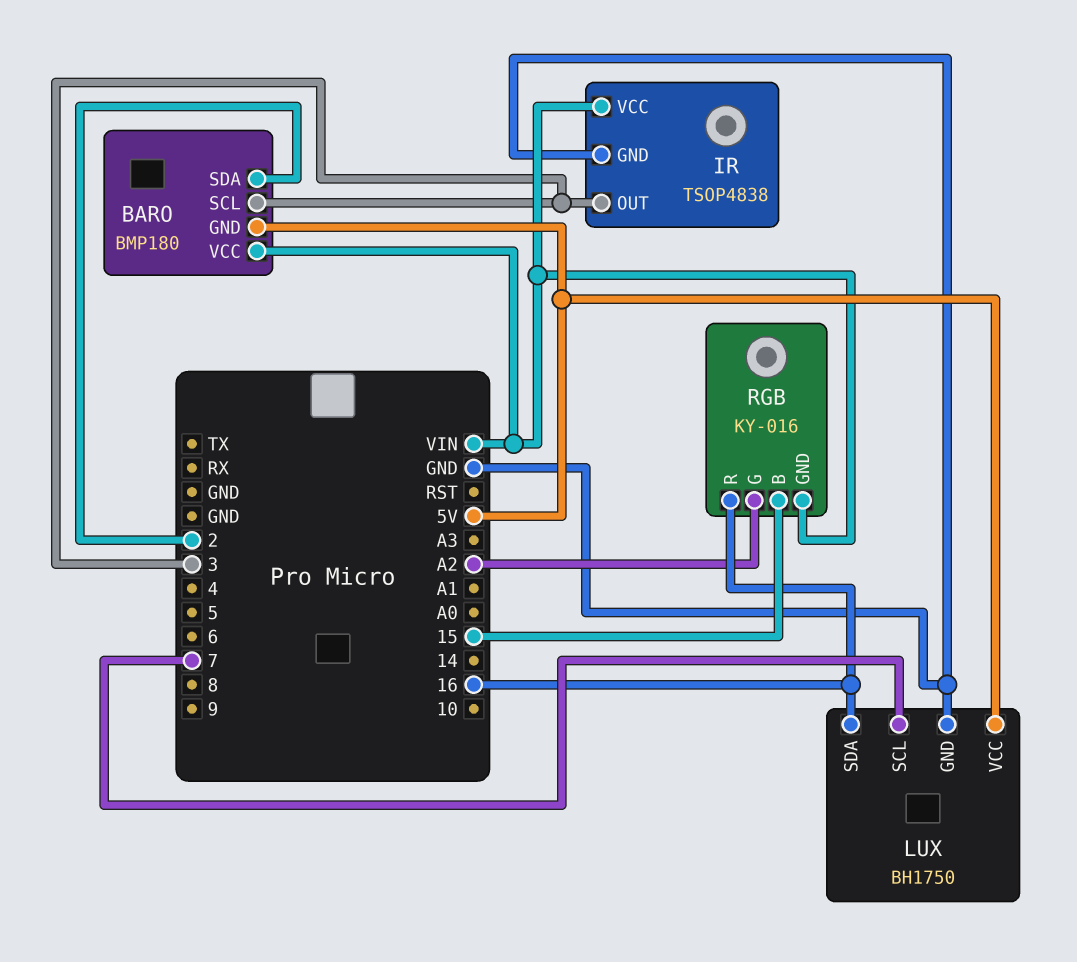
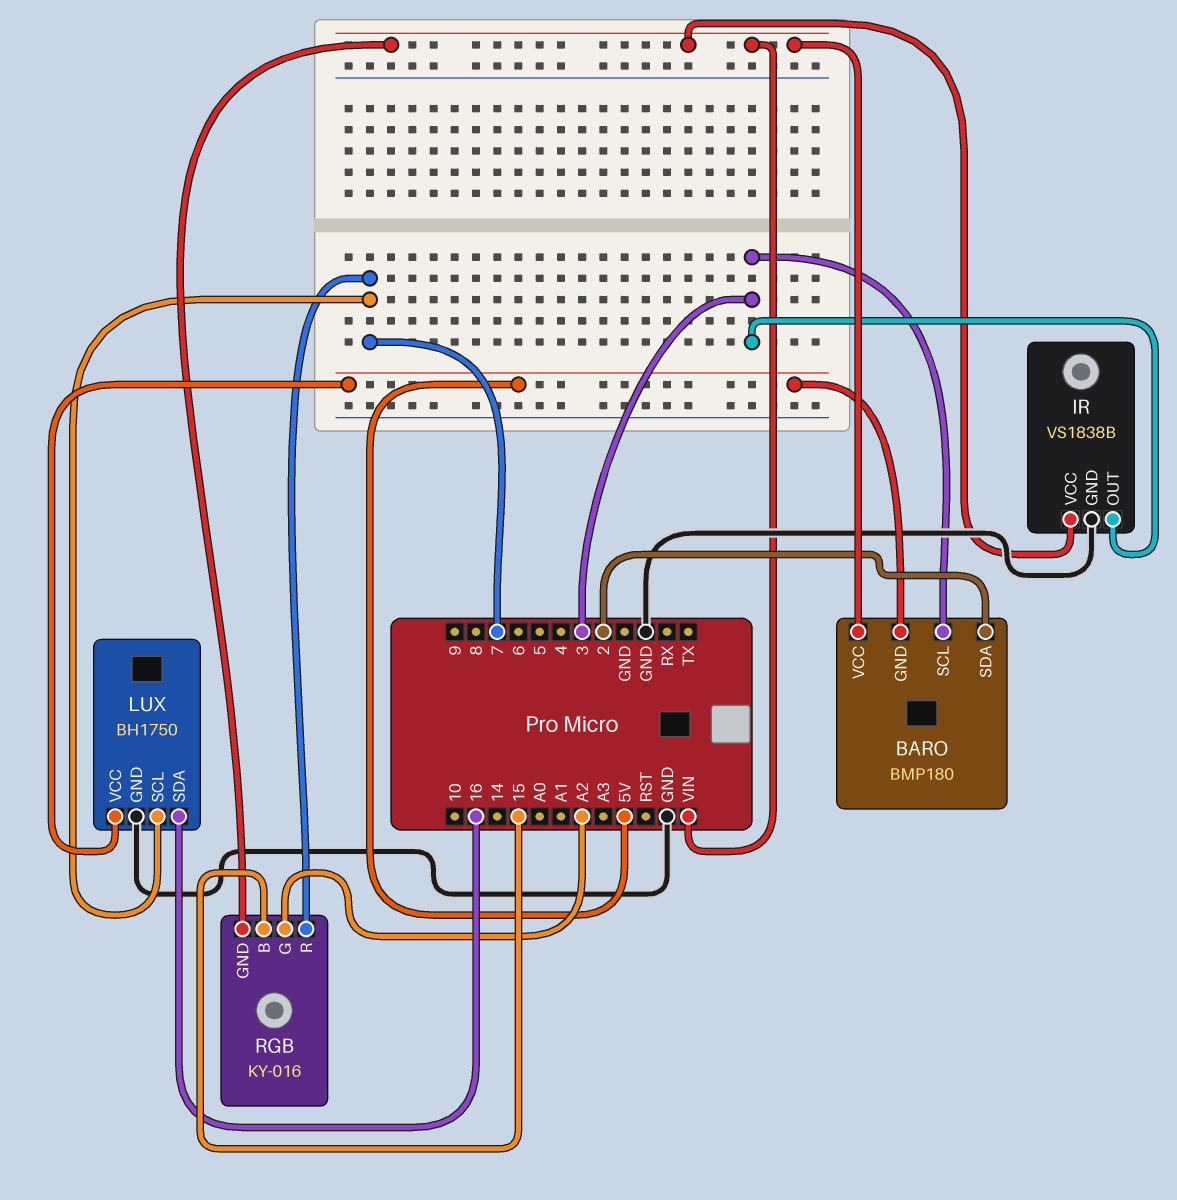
IR: TSOP4838 -> VS1838B
RGB pin R: 16 -> 7

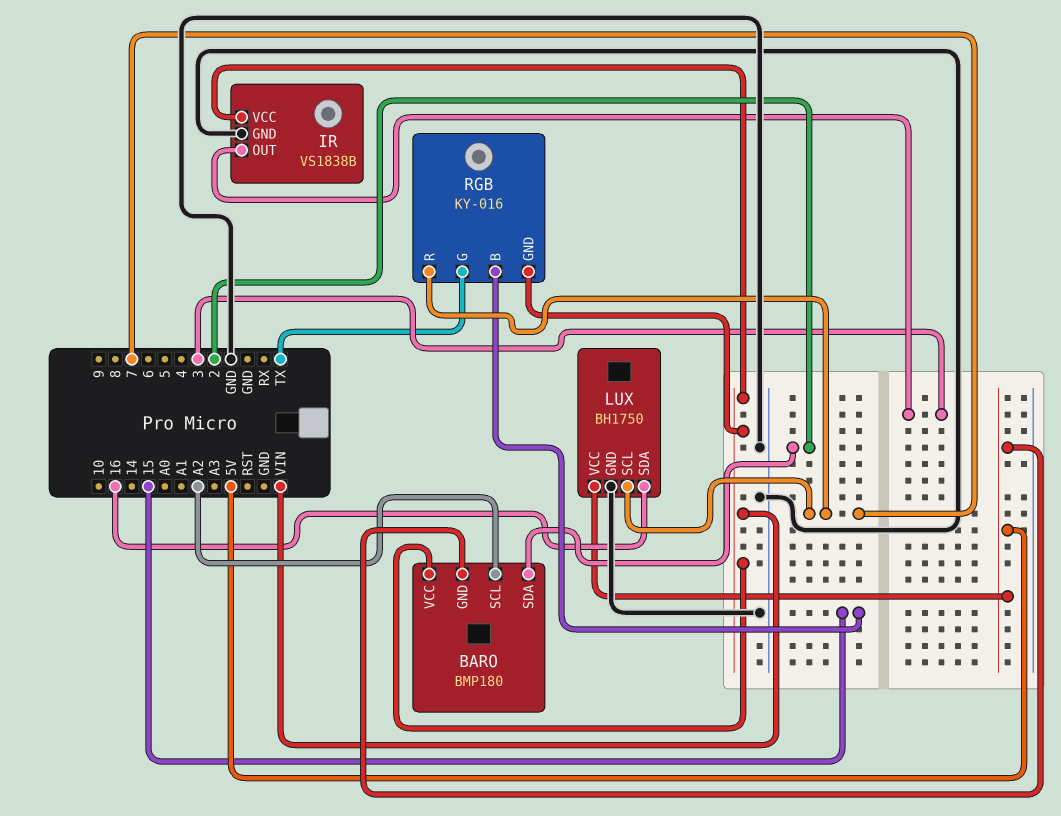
BARO pin SCL: 3 -> A2
RGB pin G: A2 -> TX

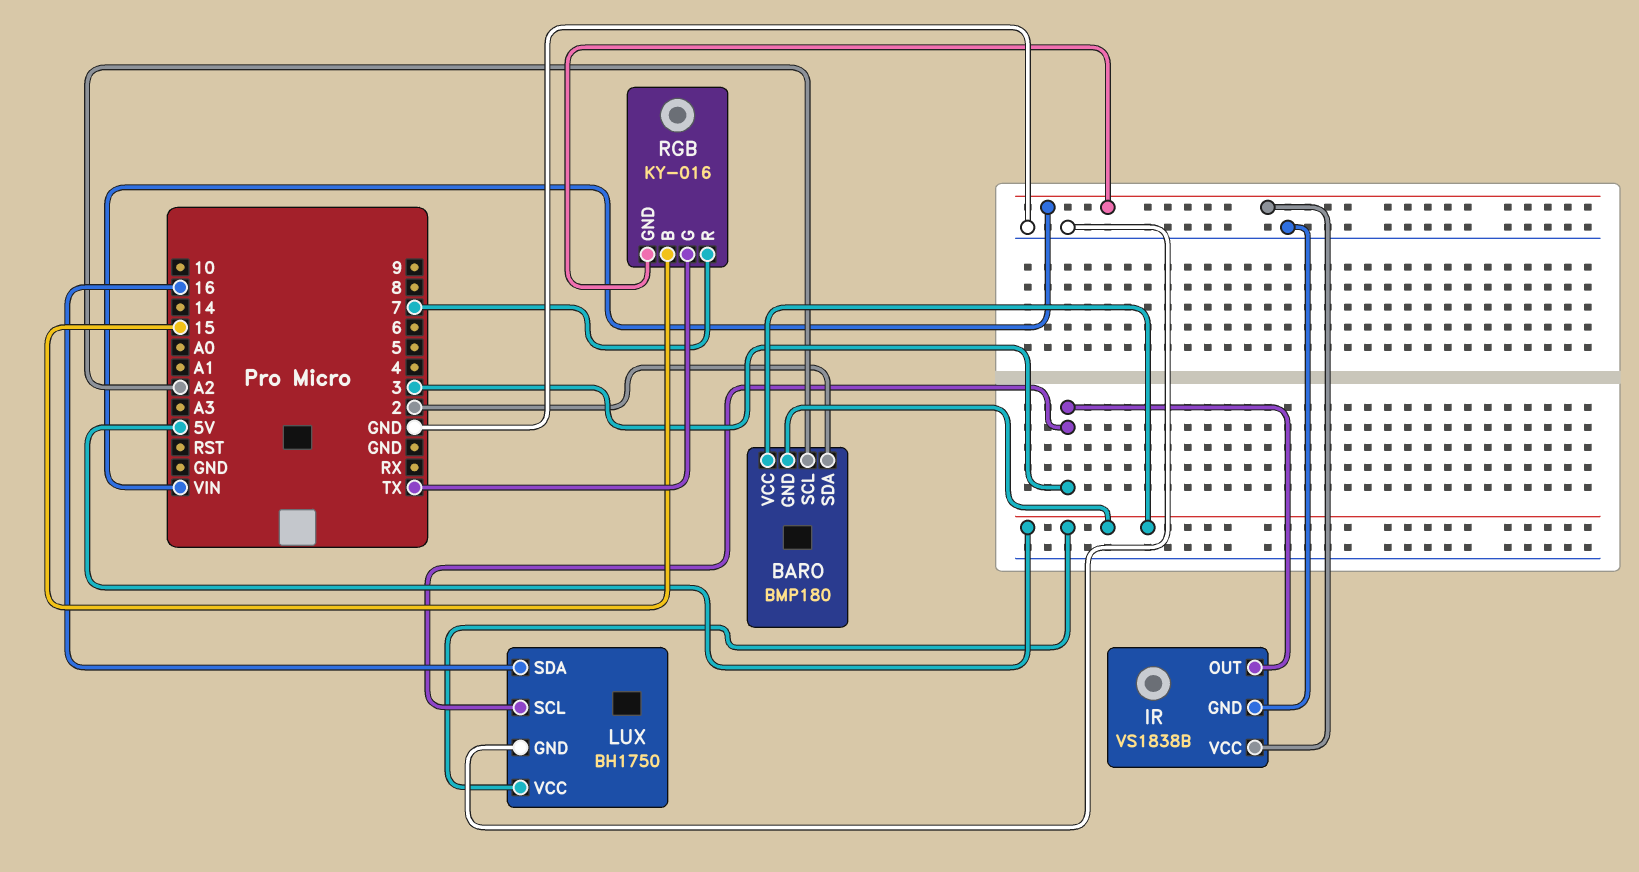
BARO pin VCC: VIN -> 5V
LUX pin SCL: 7 -> 3

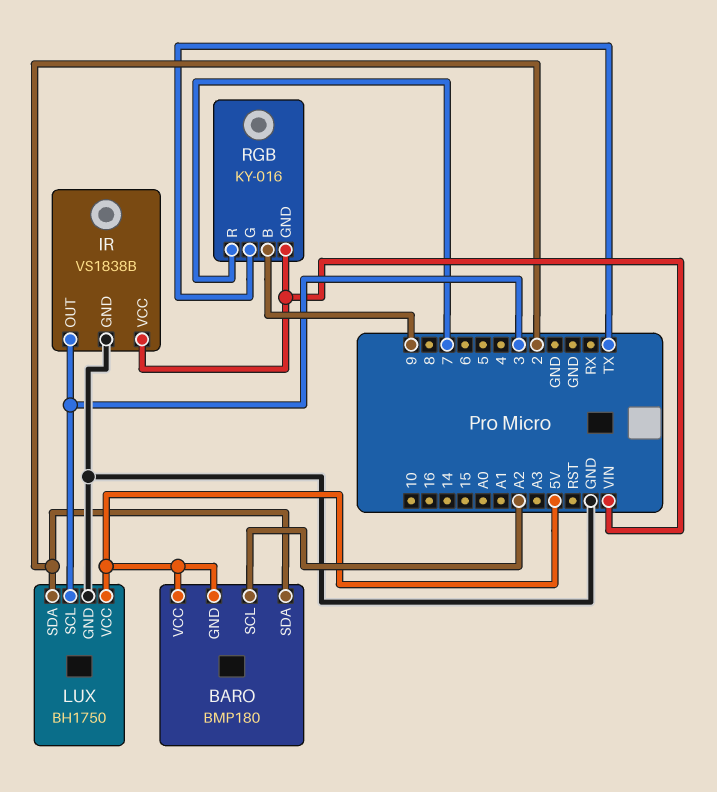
LUX pin SDA: 16 -> 2
RGB pin B: 15 -> 9

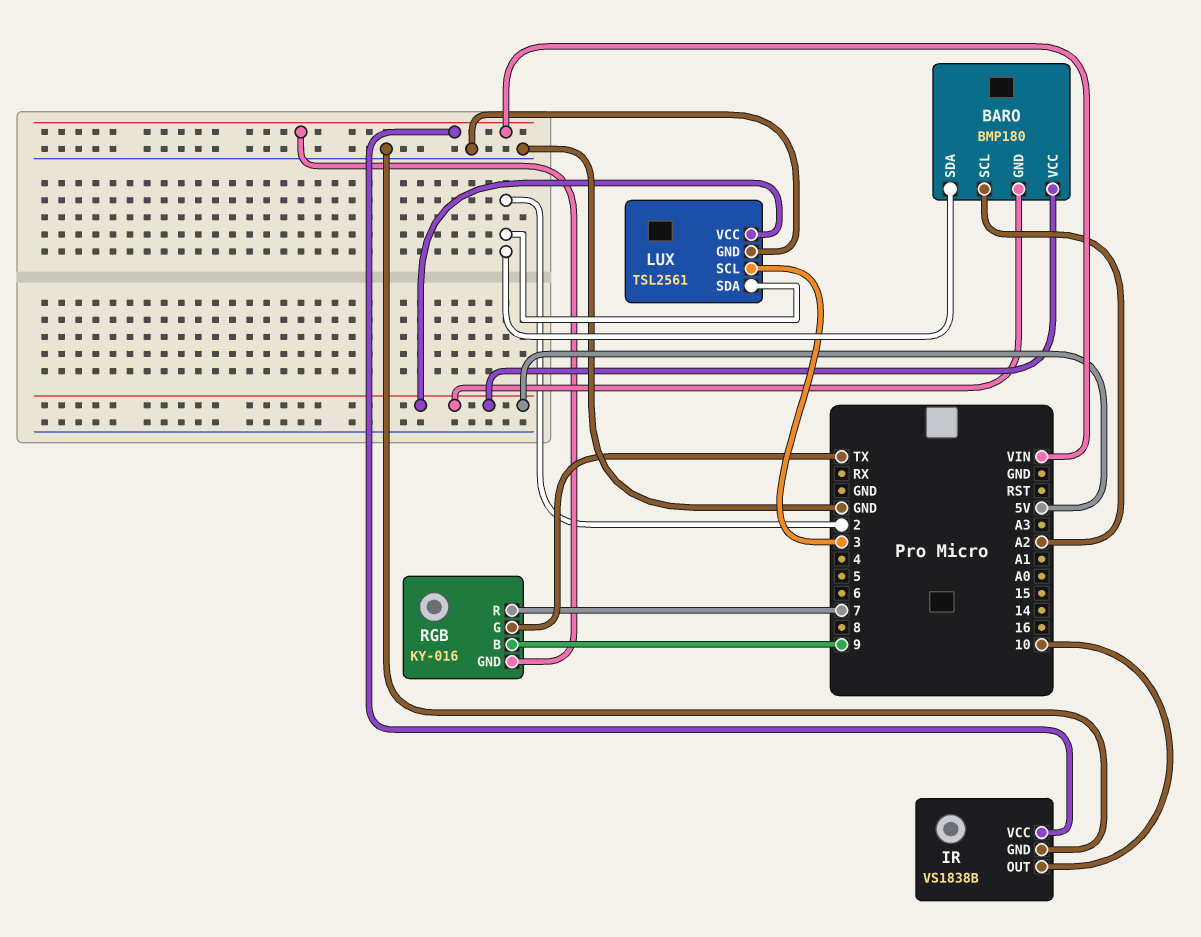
IR pin OUT: 3 -> 10
LUX: BH1750 -> TSL2561

